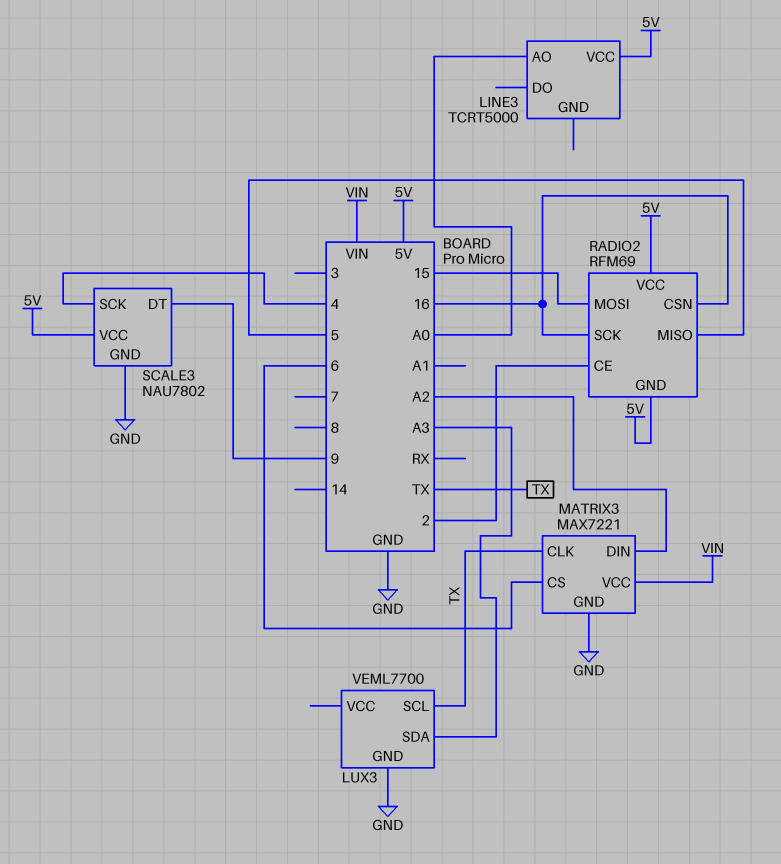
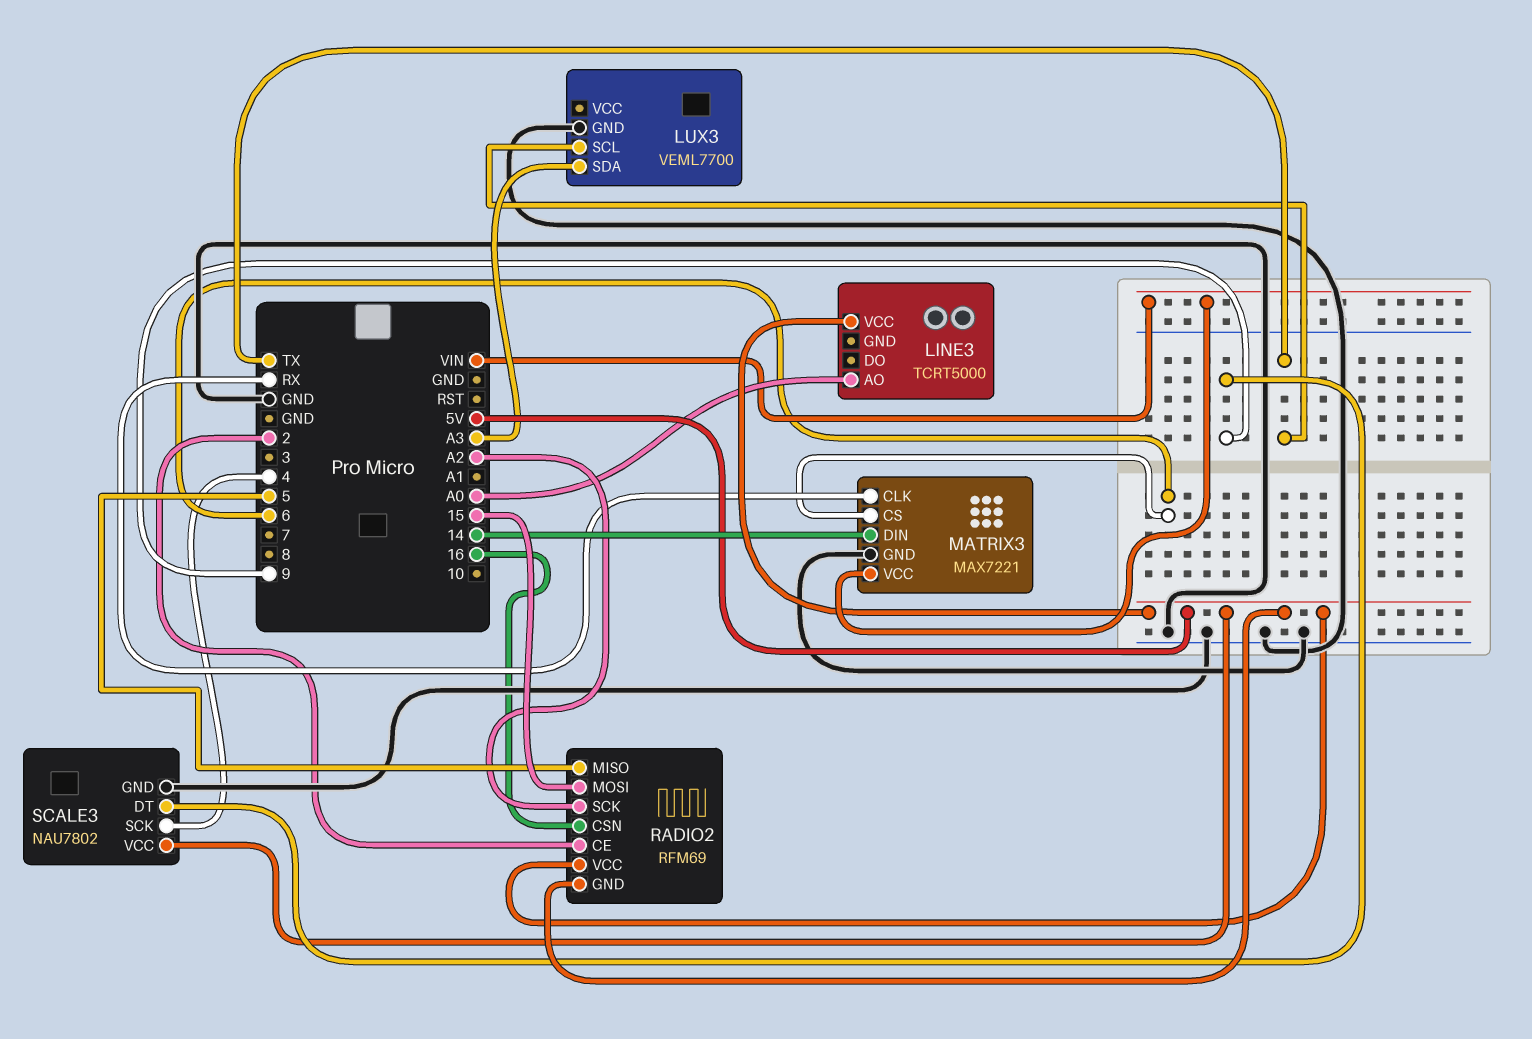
MATRIX3 pin CLK: TX -> RX
MATRIX3 pin DIN: A2 -> 14
RADIO2 pin SCK: 16 -> A2

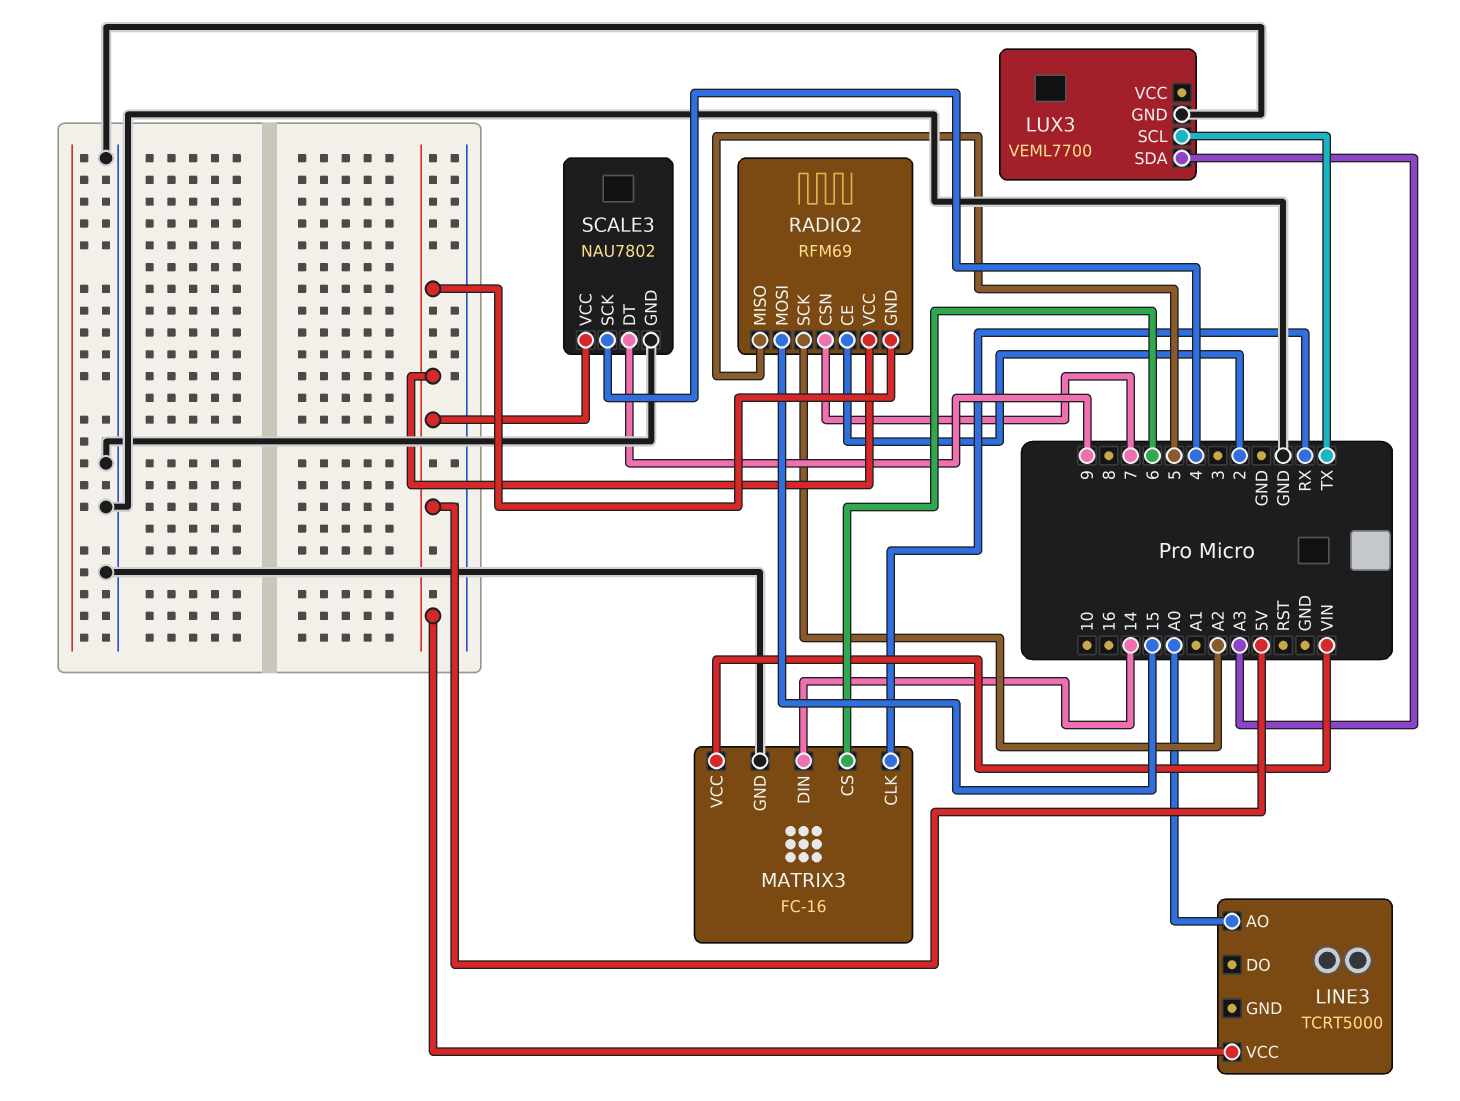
MATRIX3: MAX7221 -> FC-16
RADIO2 pin CSN: 16 -> 7

